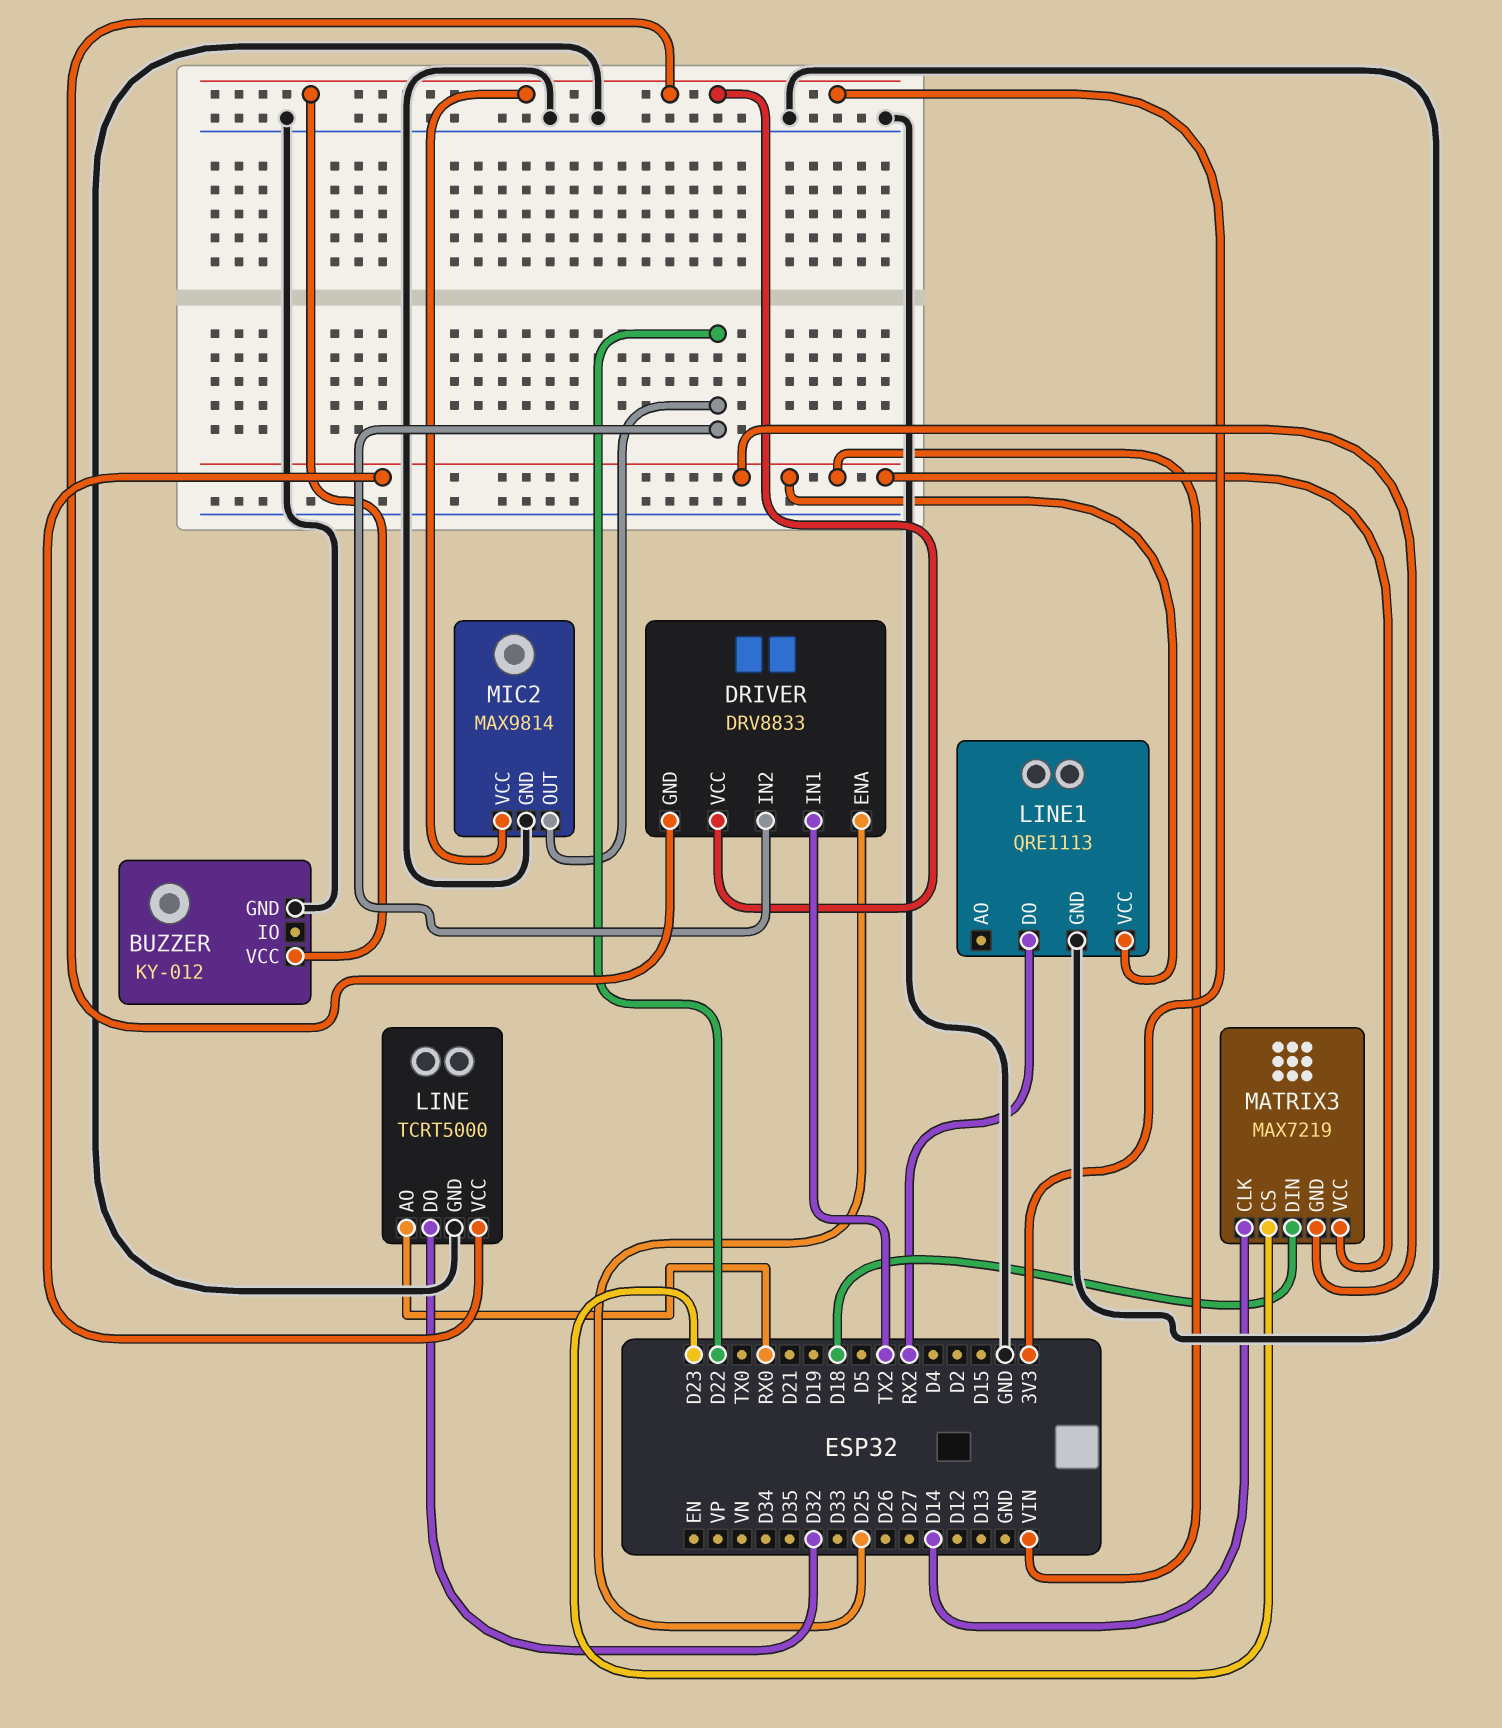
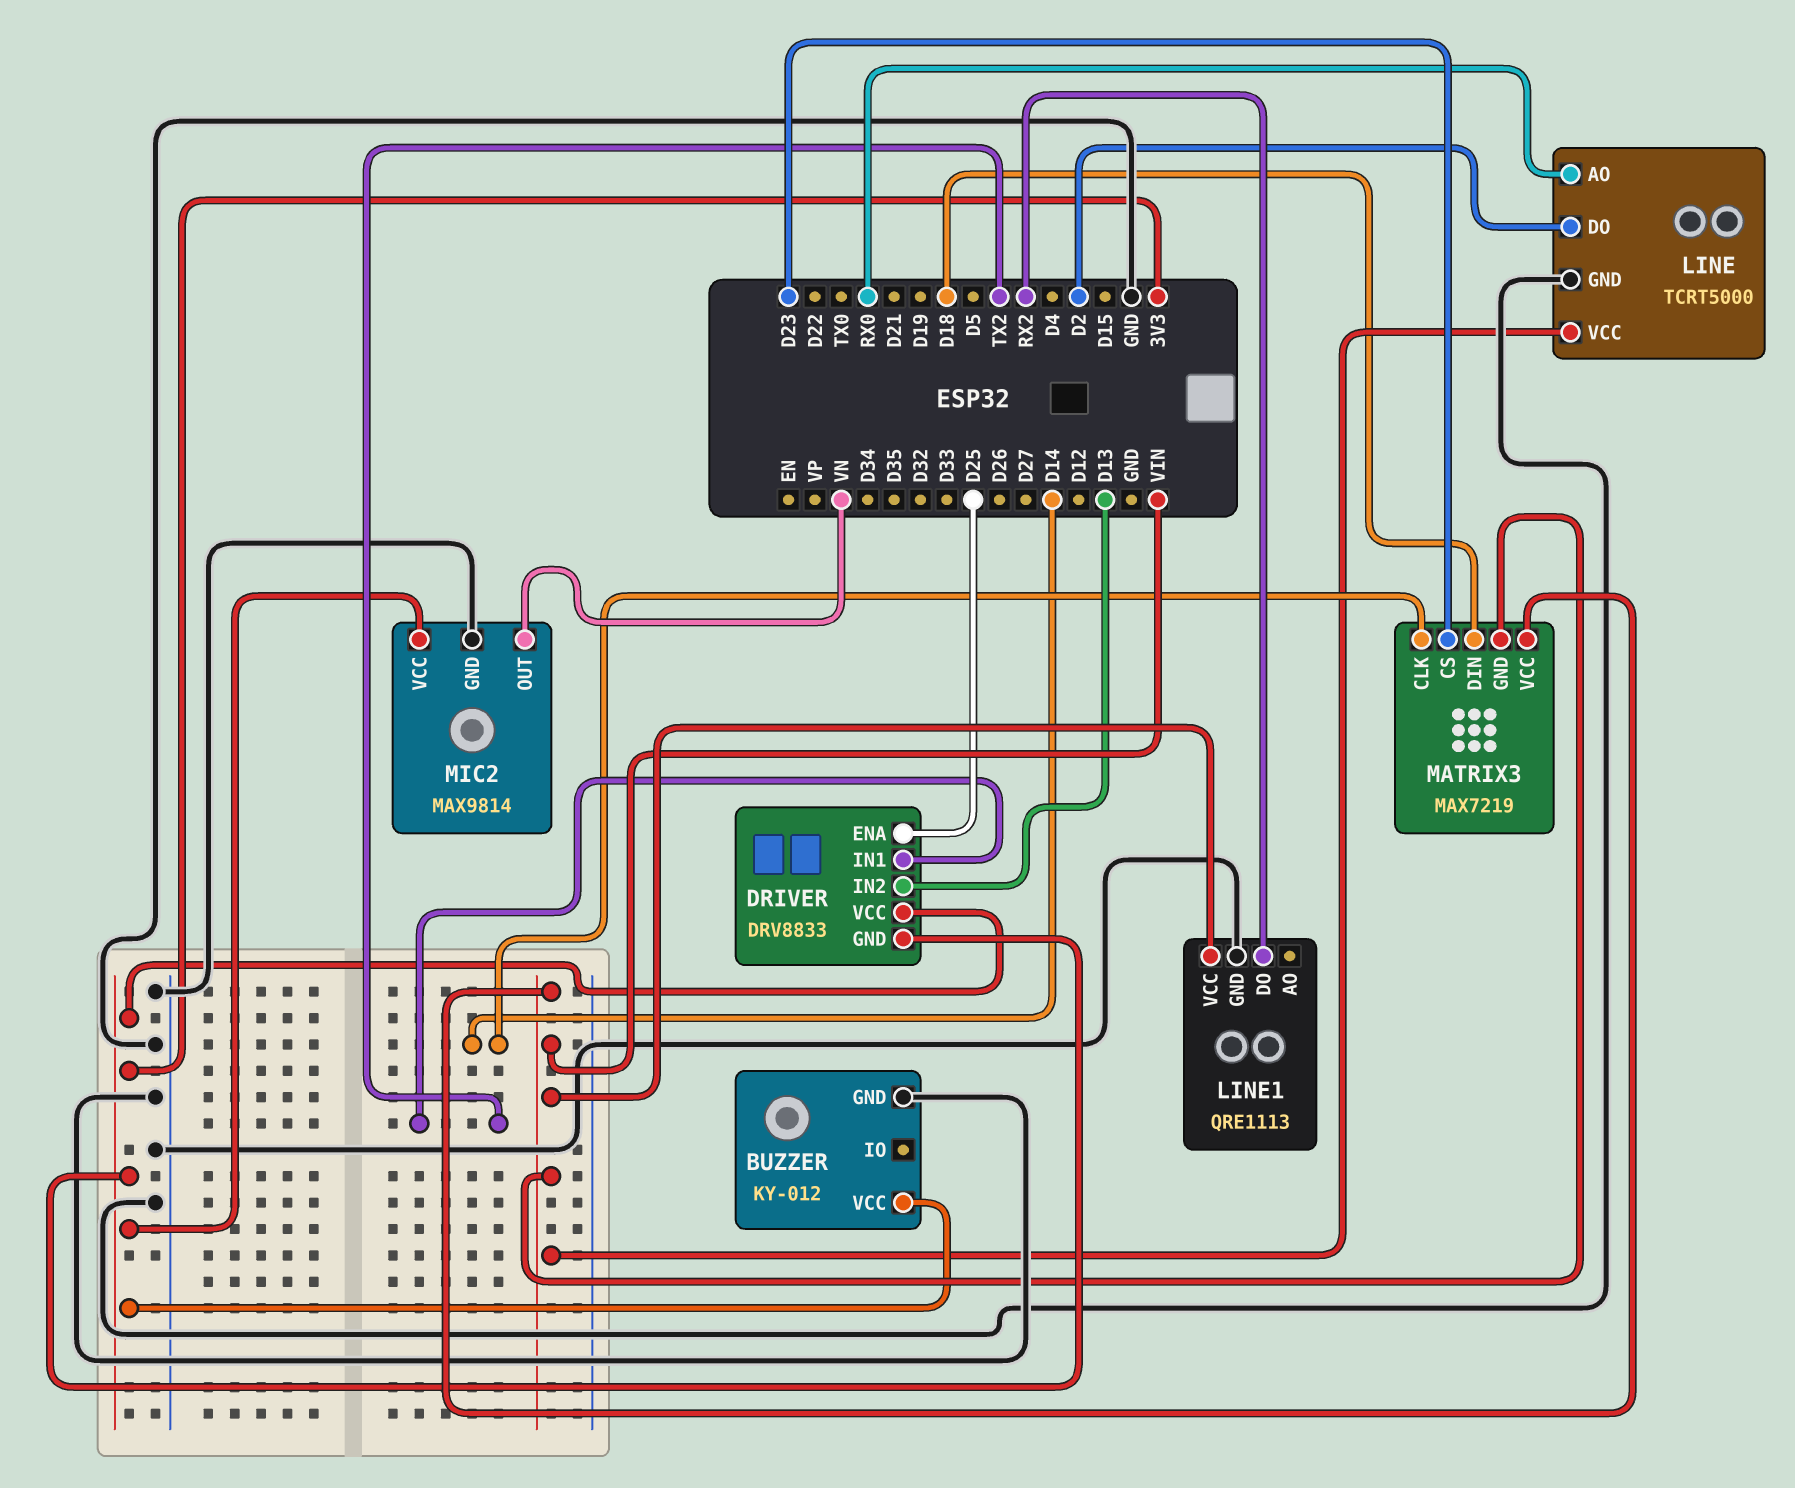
DRIVER pin IN2: D22 -> D13
LINE pin DO: D32 -> D2
MIC2 pin OUT: D22 -> VN

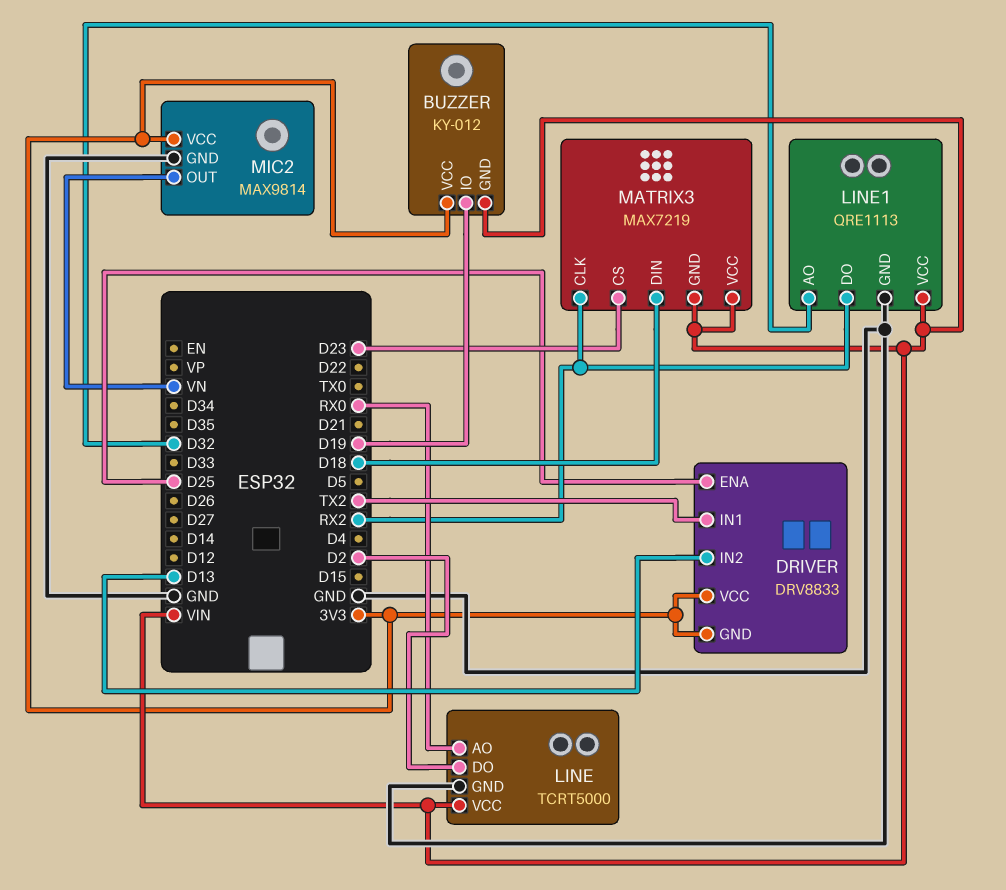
BUZZER pin GND: GND -> VIN
BUZZER pin IO: none -> D19
LINE1 pin AO: none -> D32
MATRIX3 pin CLK: D14 -> RX2

